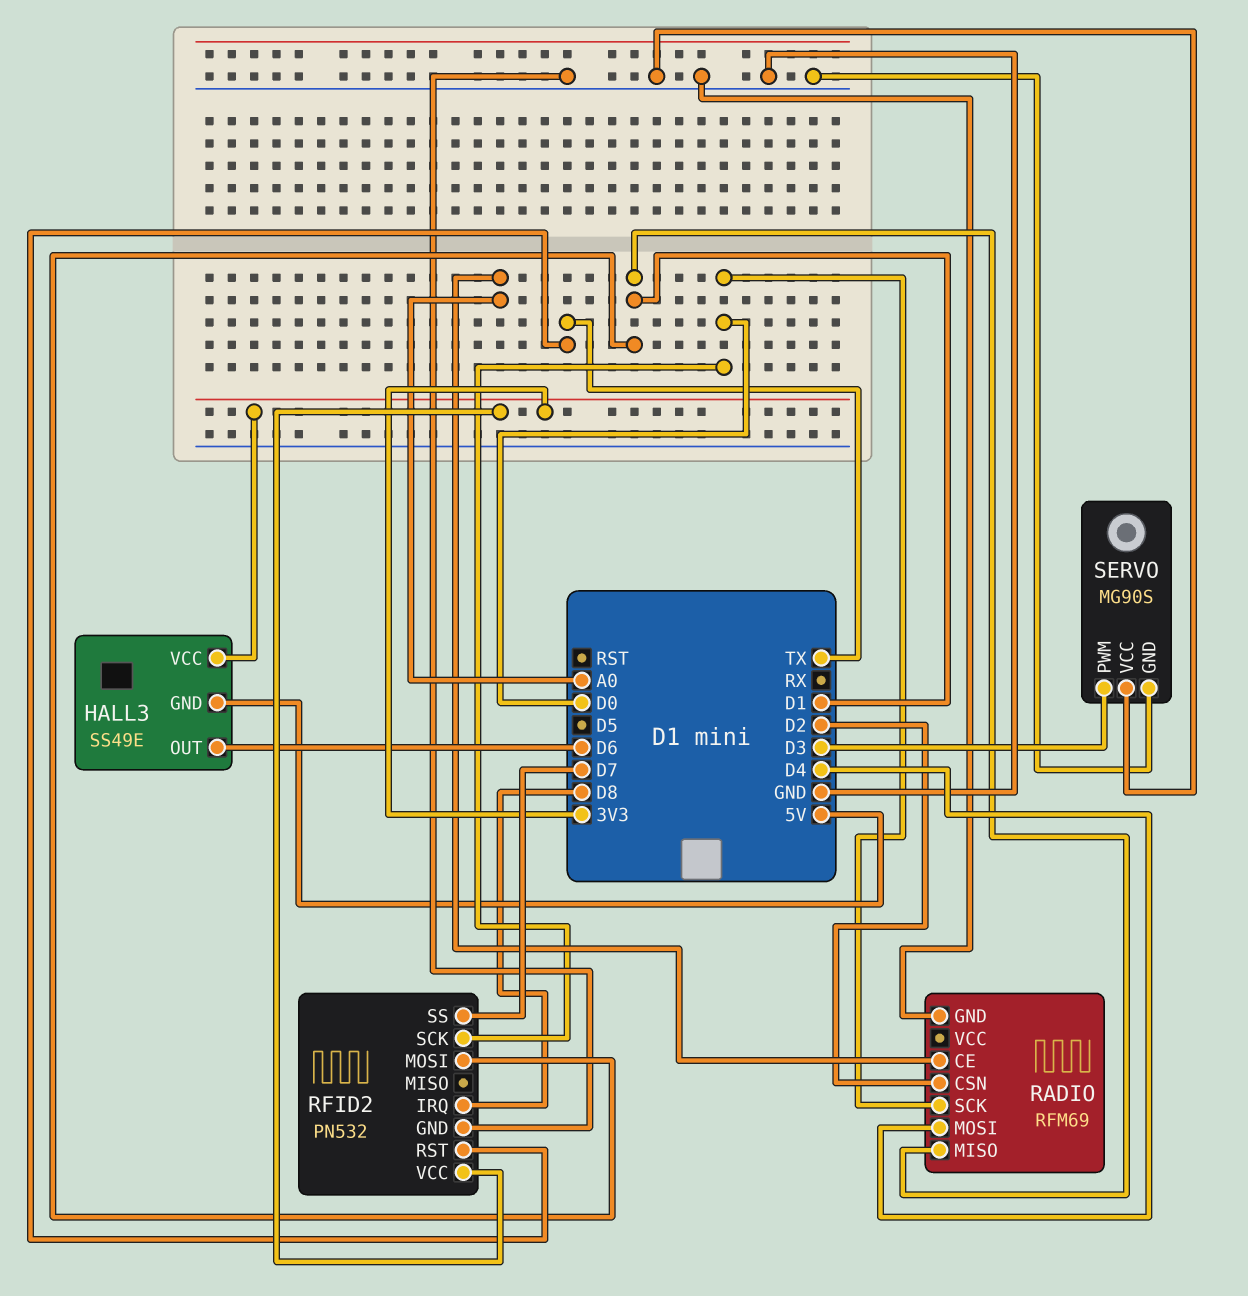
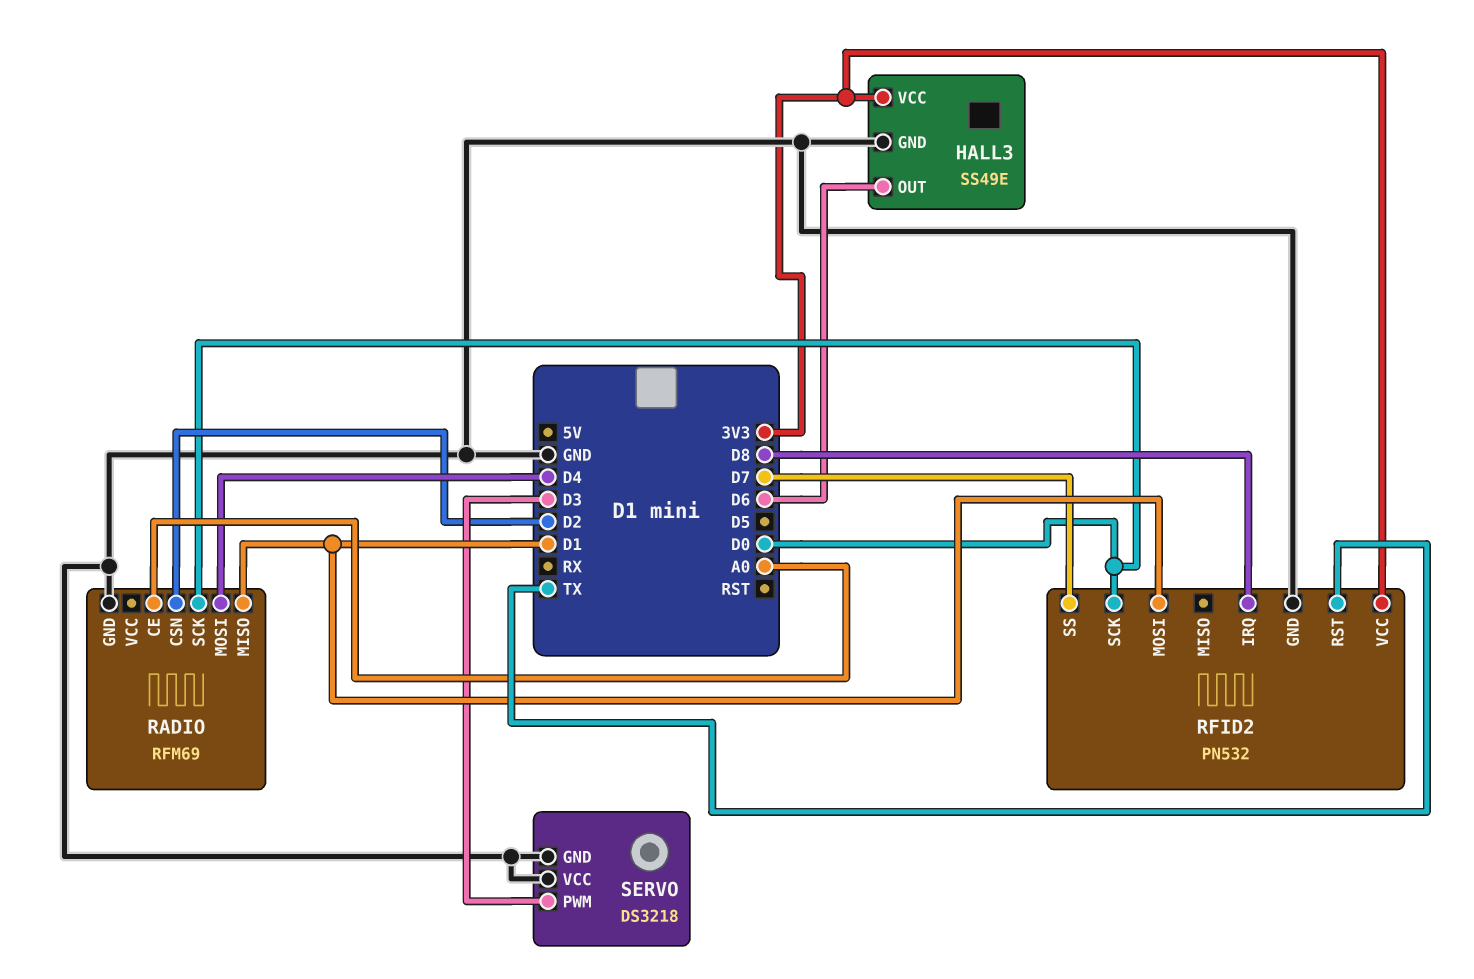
HALL3 pin GND: 5V -> GND
SERVO: MG90S -> DS3218

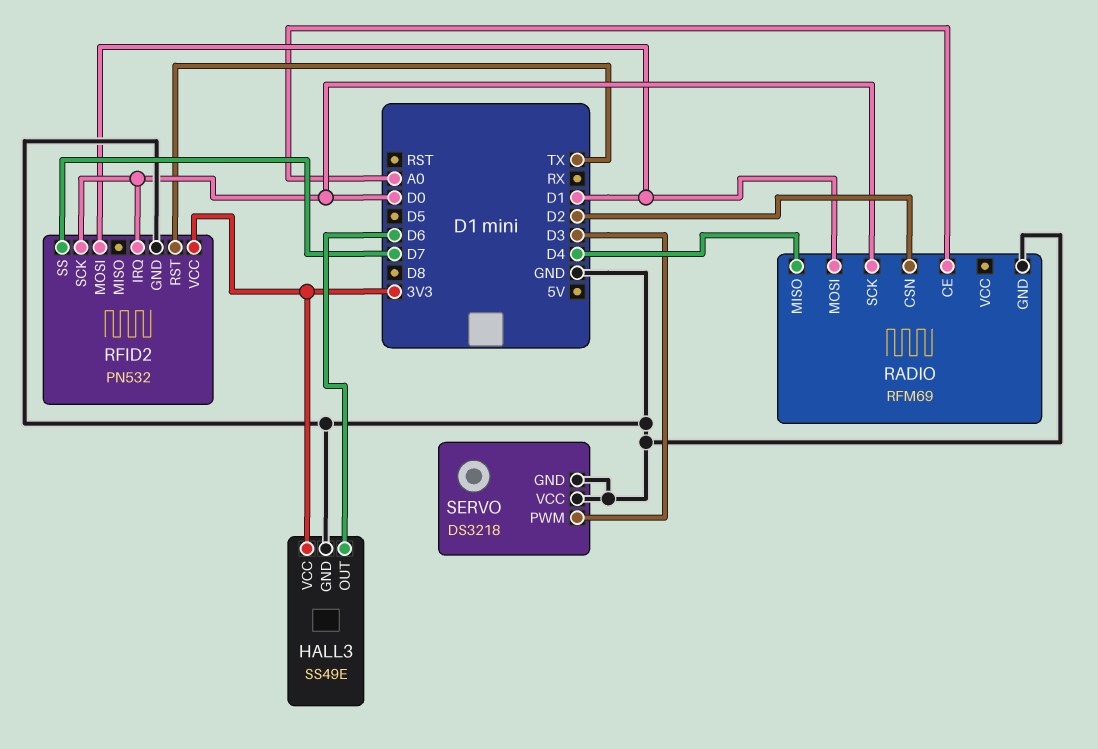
RADIO pin MISO: D1 -> D4
RADIO pin MOSI: D4 -> D1
RFID2 pin IRQ: D8 -> D0

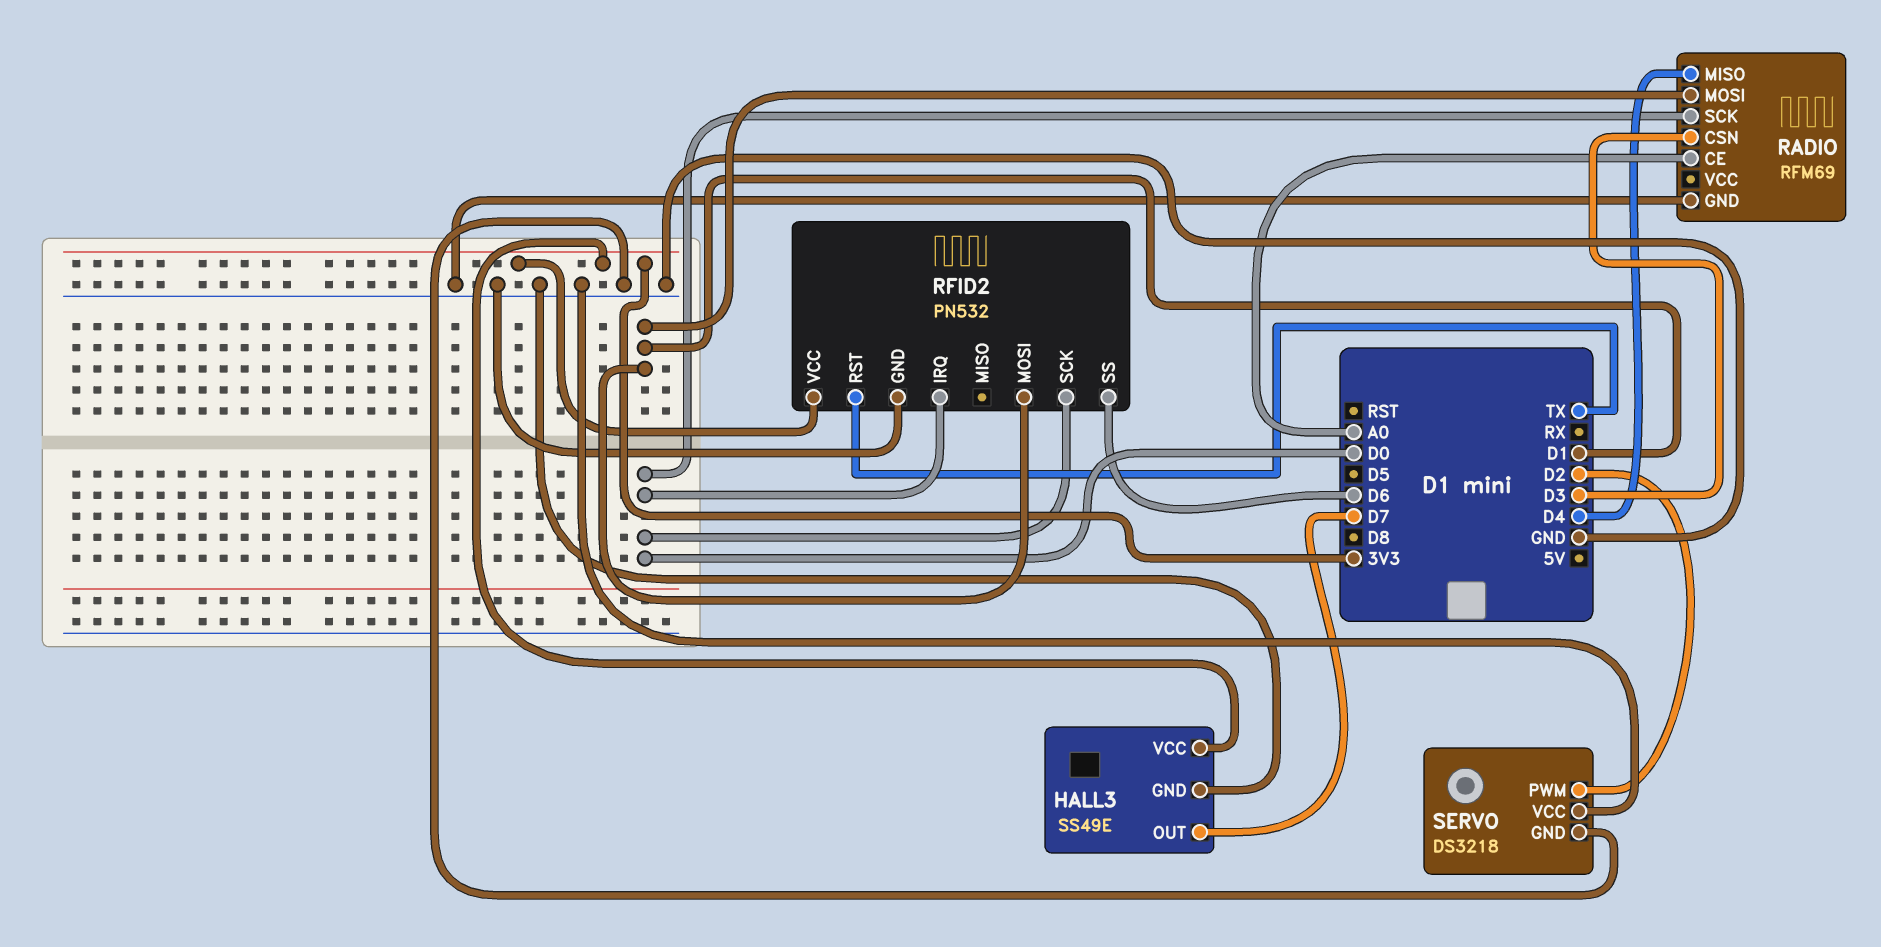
HALL3 pin OUT: D6 -> D7
RADIO pin CSN: D2 -> D3
RFID2 pin SS: D7 -> D6
SERVO pin PWM: D3 -> D2

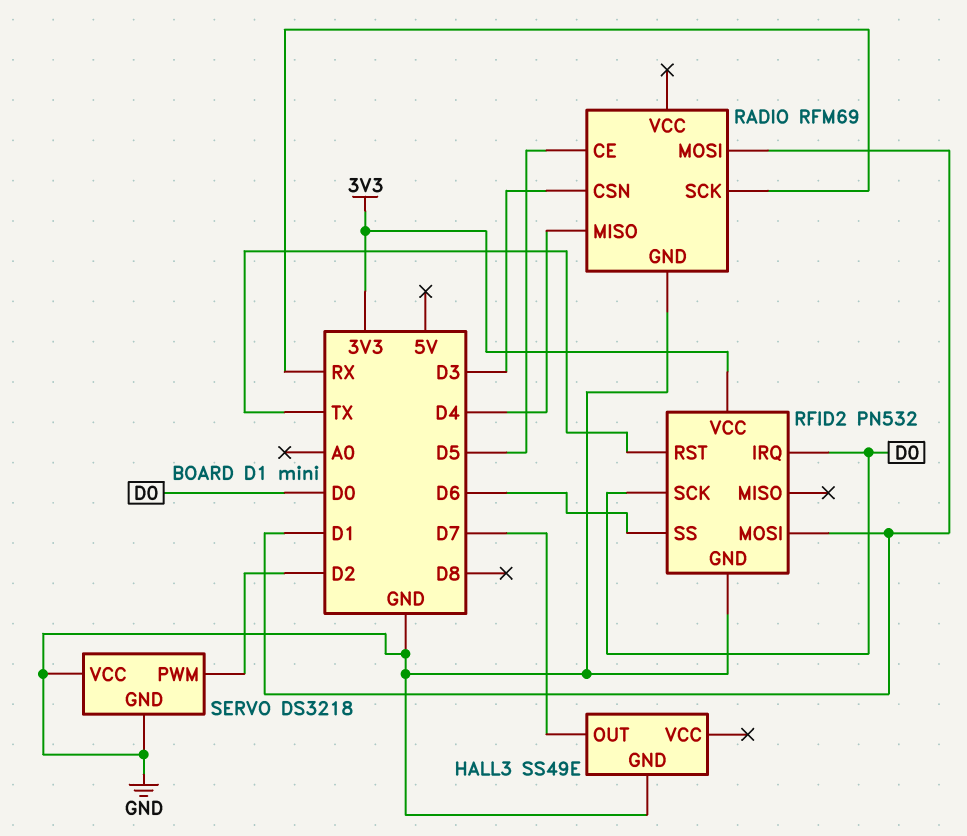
HALL3 pin VCC: 3V3 -> none
RADIO pin CE: A0 -> D5
RADIO pin SCK: D0 -> RX

